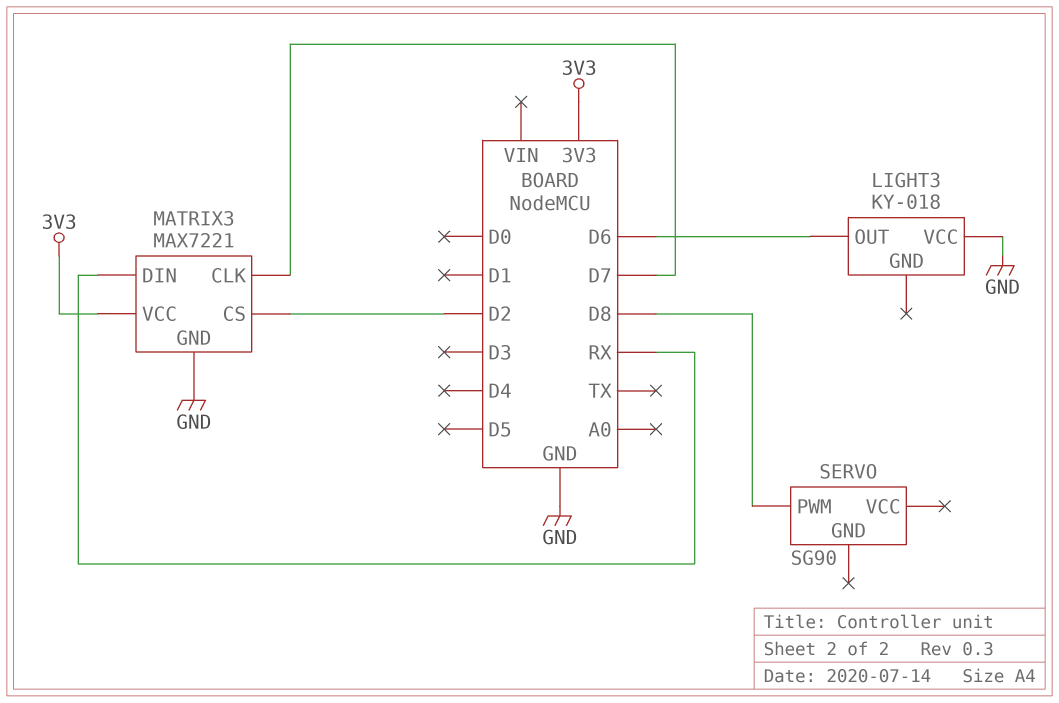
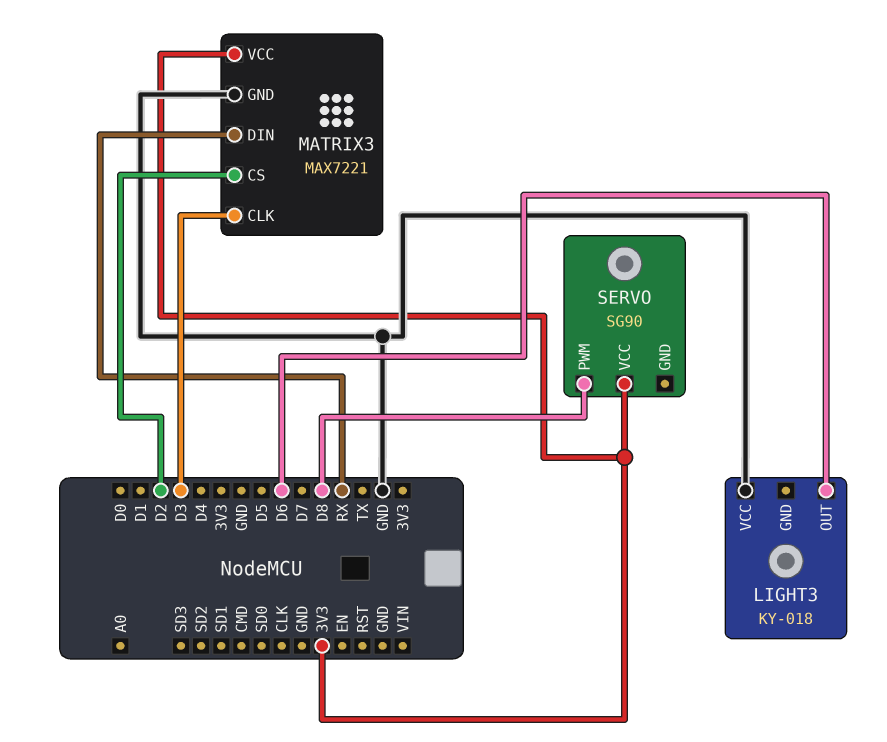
MATRIX3 pin CLK: D7 -> D3
SERVO pin VCC: none -> 3V3

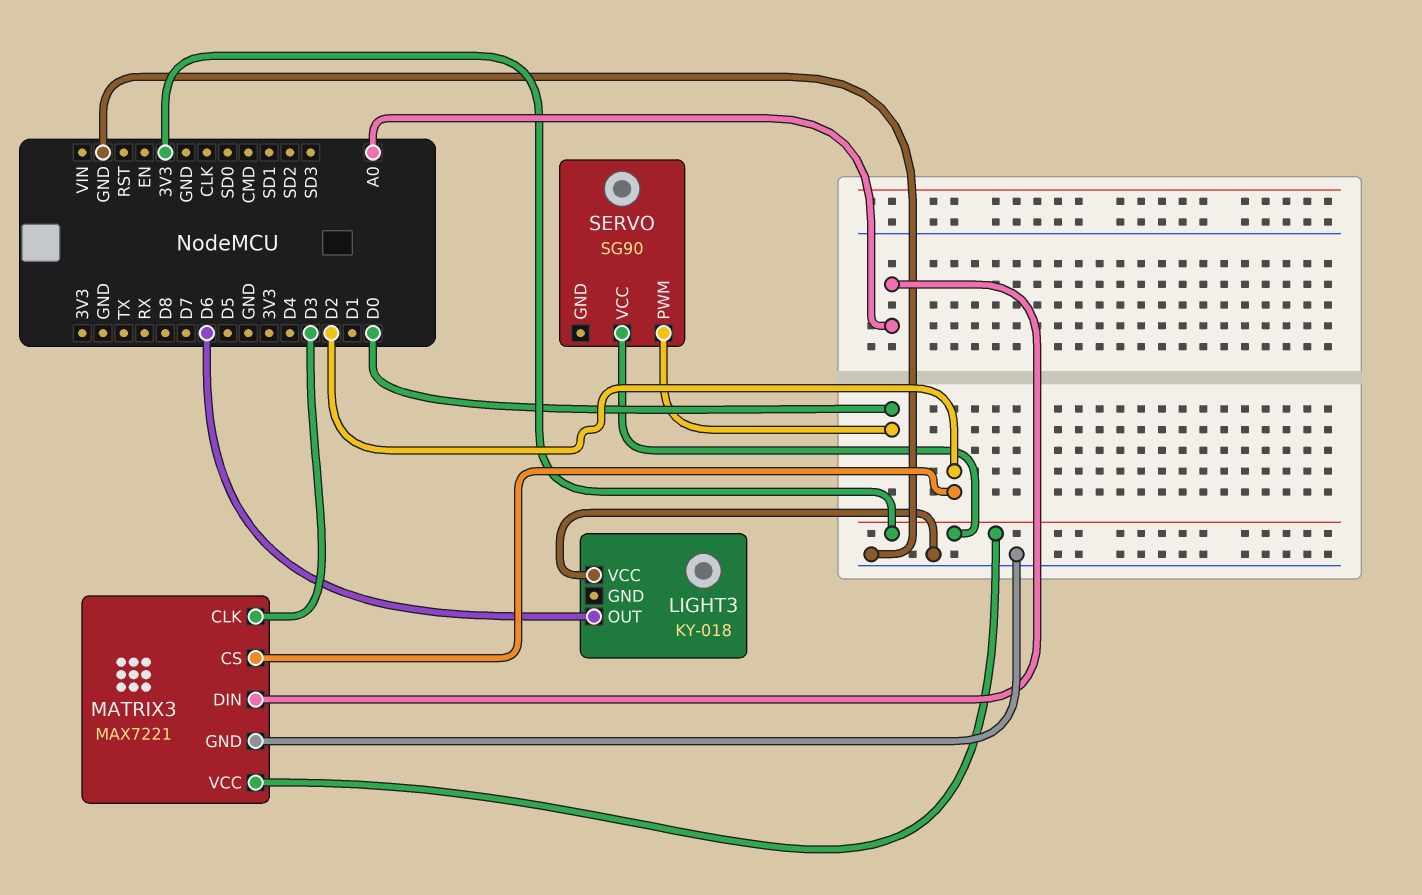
MATRIX3 pin DIN: RX -> A0
SERVO pin PWM: D8 -> D0

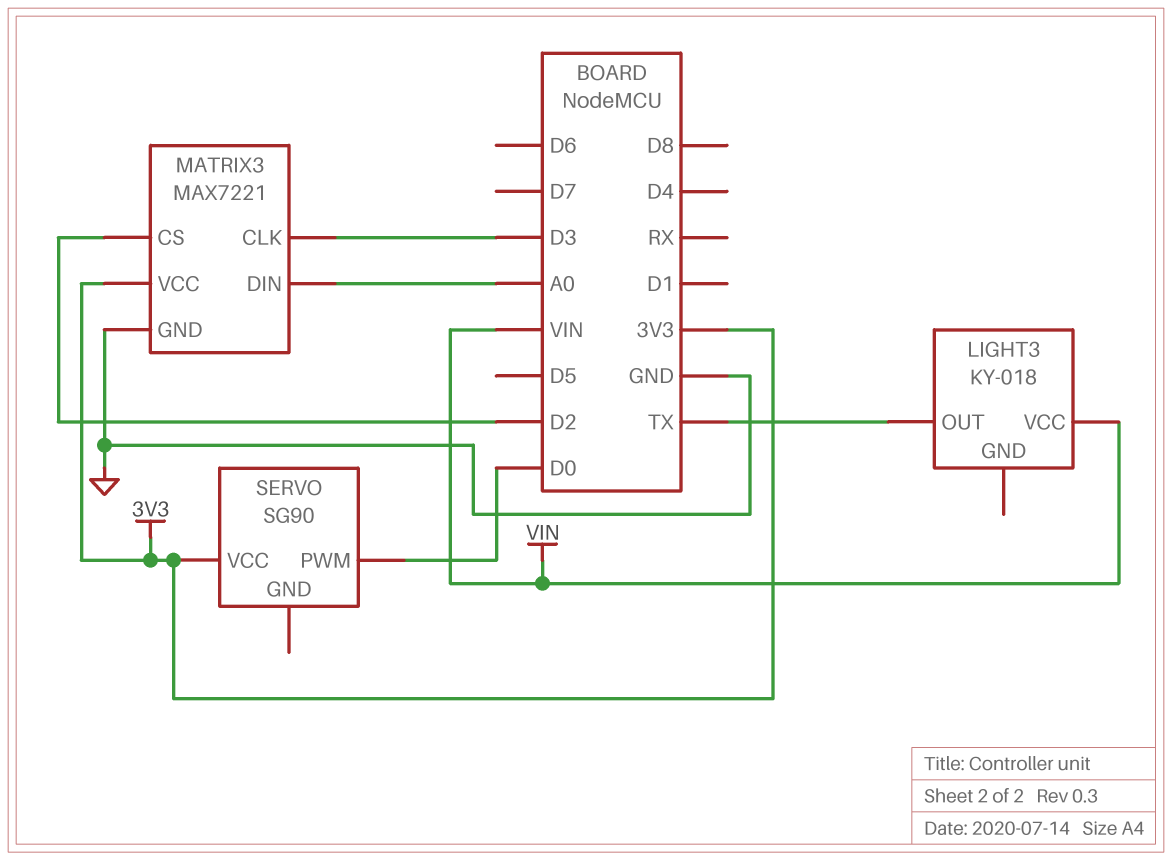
LIGHT3 pin OUT: D6 -> TX
LIGHT3 pin VCC: GND -> VIN

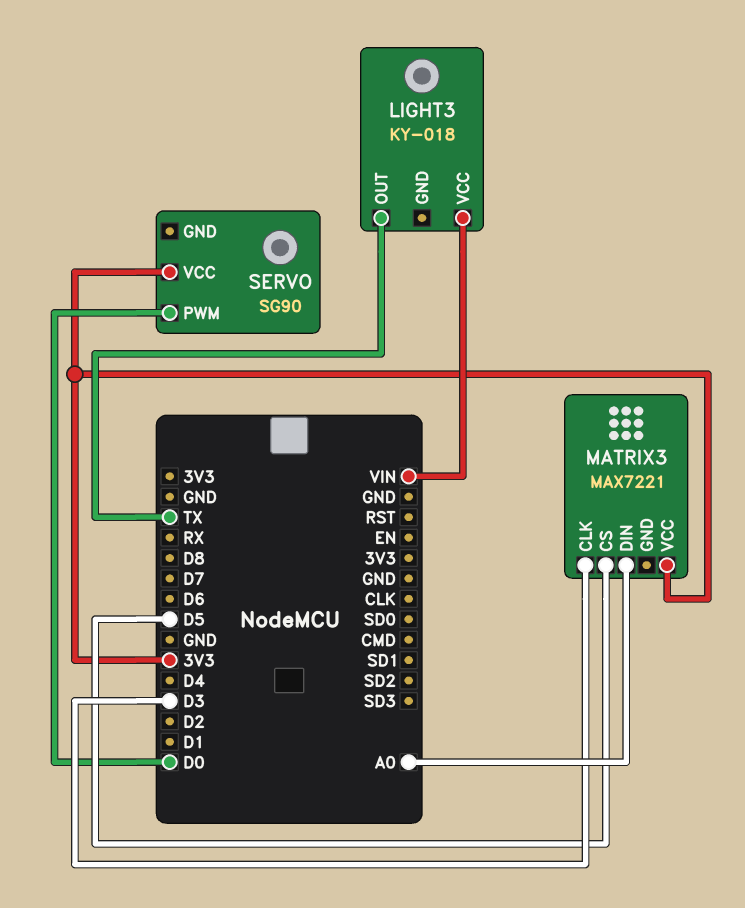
MATRIX3 pin CS: D2 -> D5
MATRIX3 pin GND: GND -> none

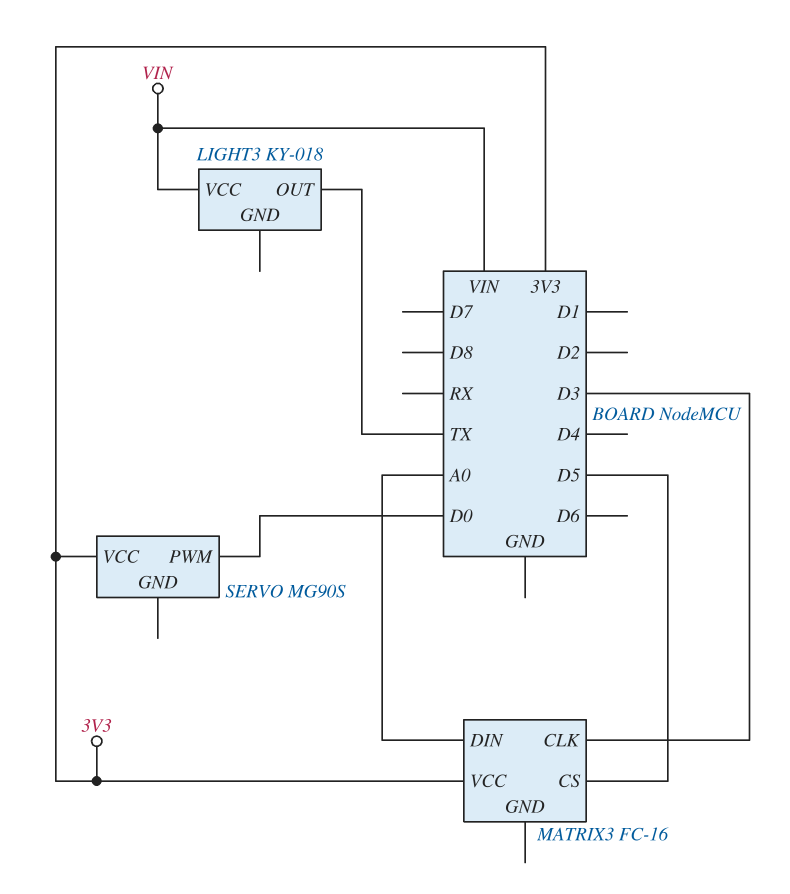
MATRIX3: MAX7221 -> FC-16
SERVO: SG90 -> MG90S

